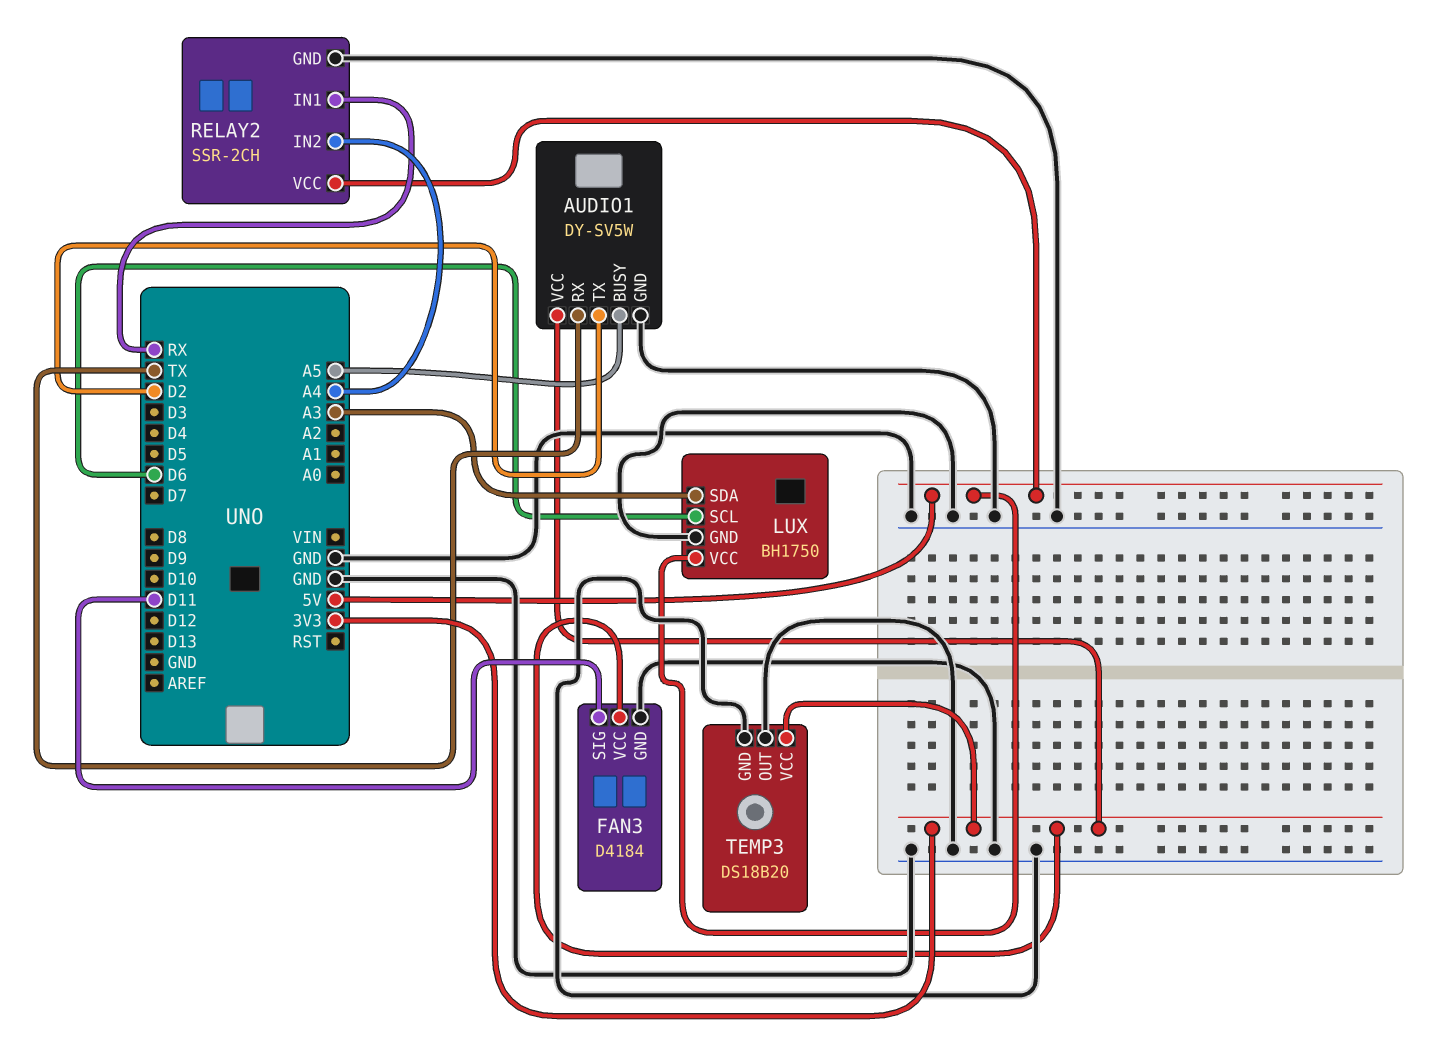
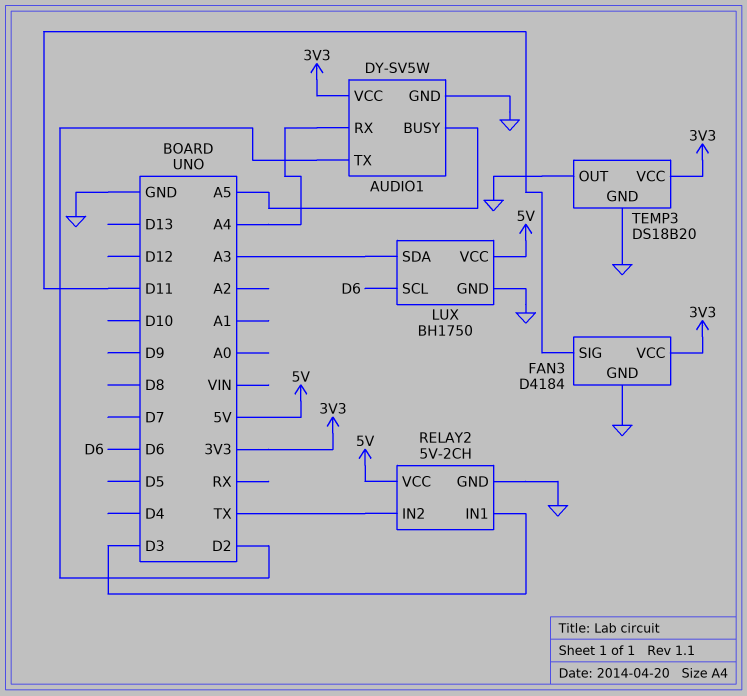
AUDIO1 pin RX: TX -> A4
RELAY2: SSR-2CH -> 5V-2CH
RELAY2 pin IN1: RX -> D3
RELAY2 pin IN2: A4 -> TX

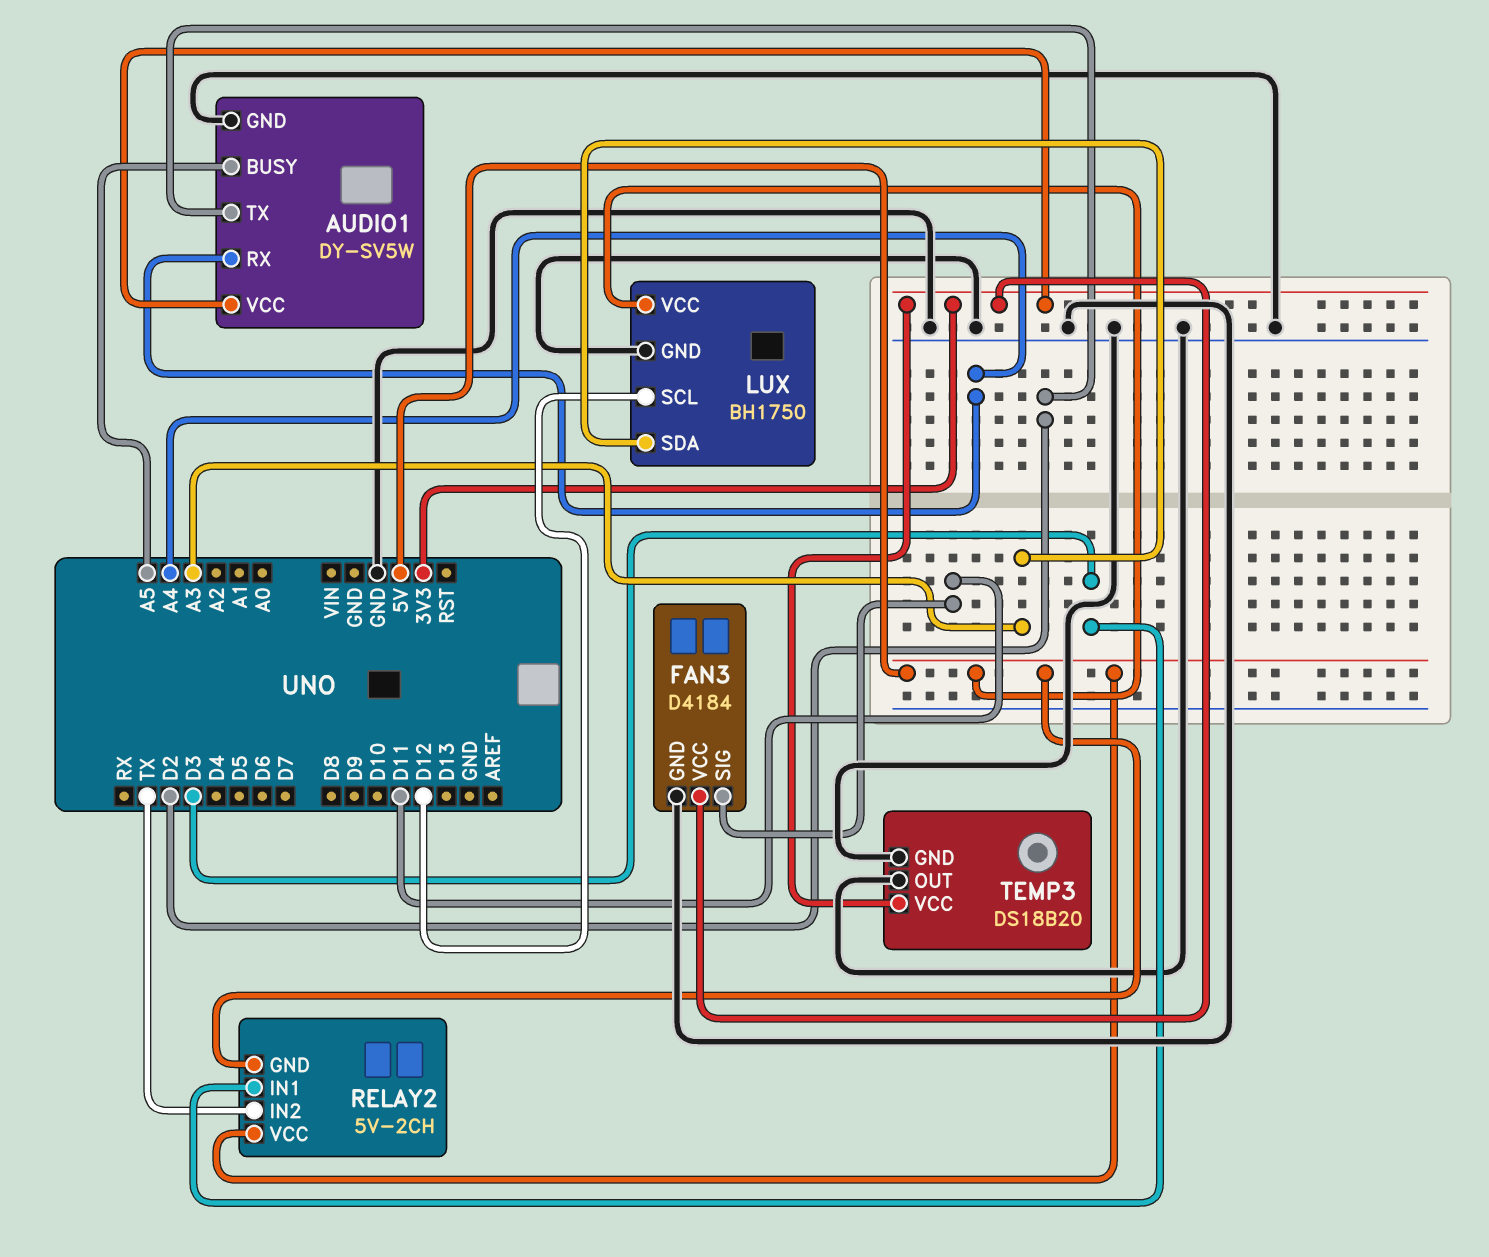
LUX pin SCL: D6 -> D12
RELAY2 pin GND: GND -> 5V

